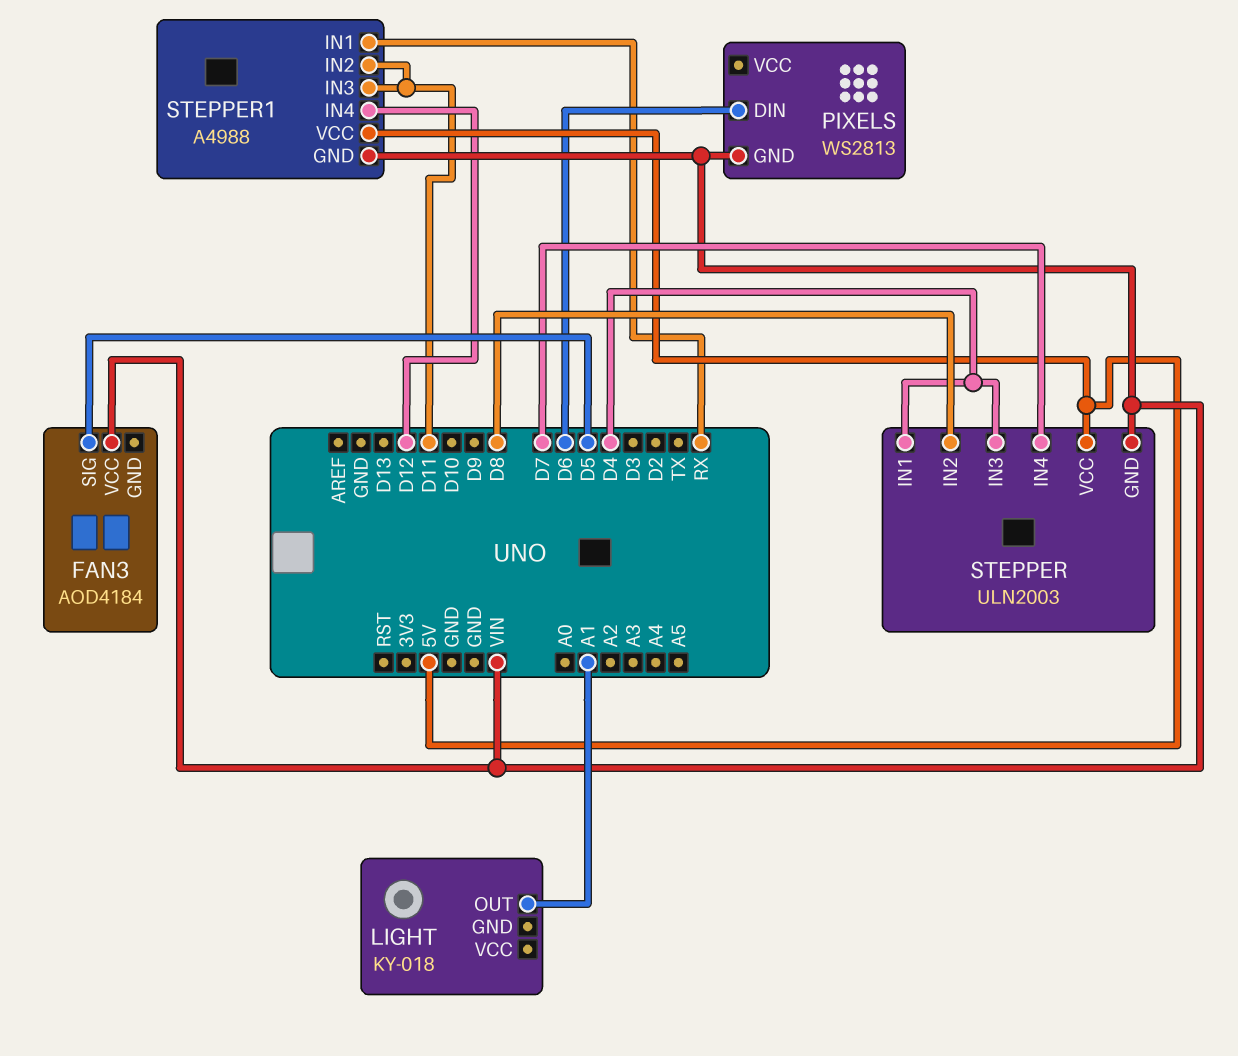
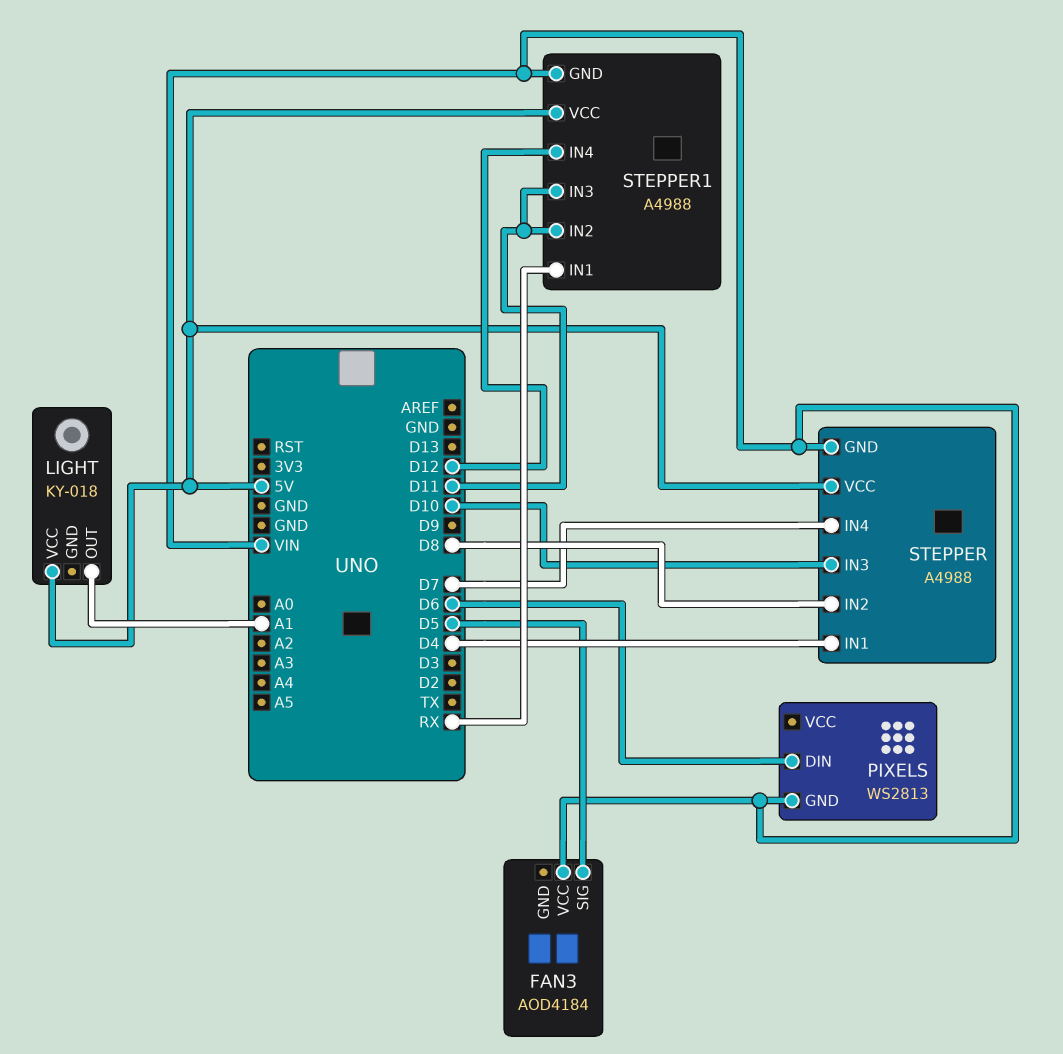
LIGHT pin VCC: none -> 5V
STEPPER: ULN2003 -> A4988
STEPPER pin IN3: D4 -> D10

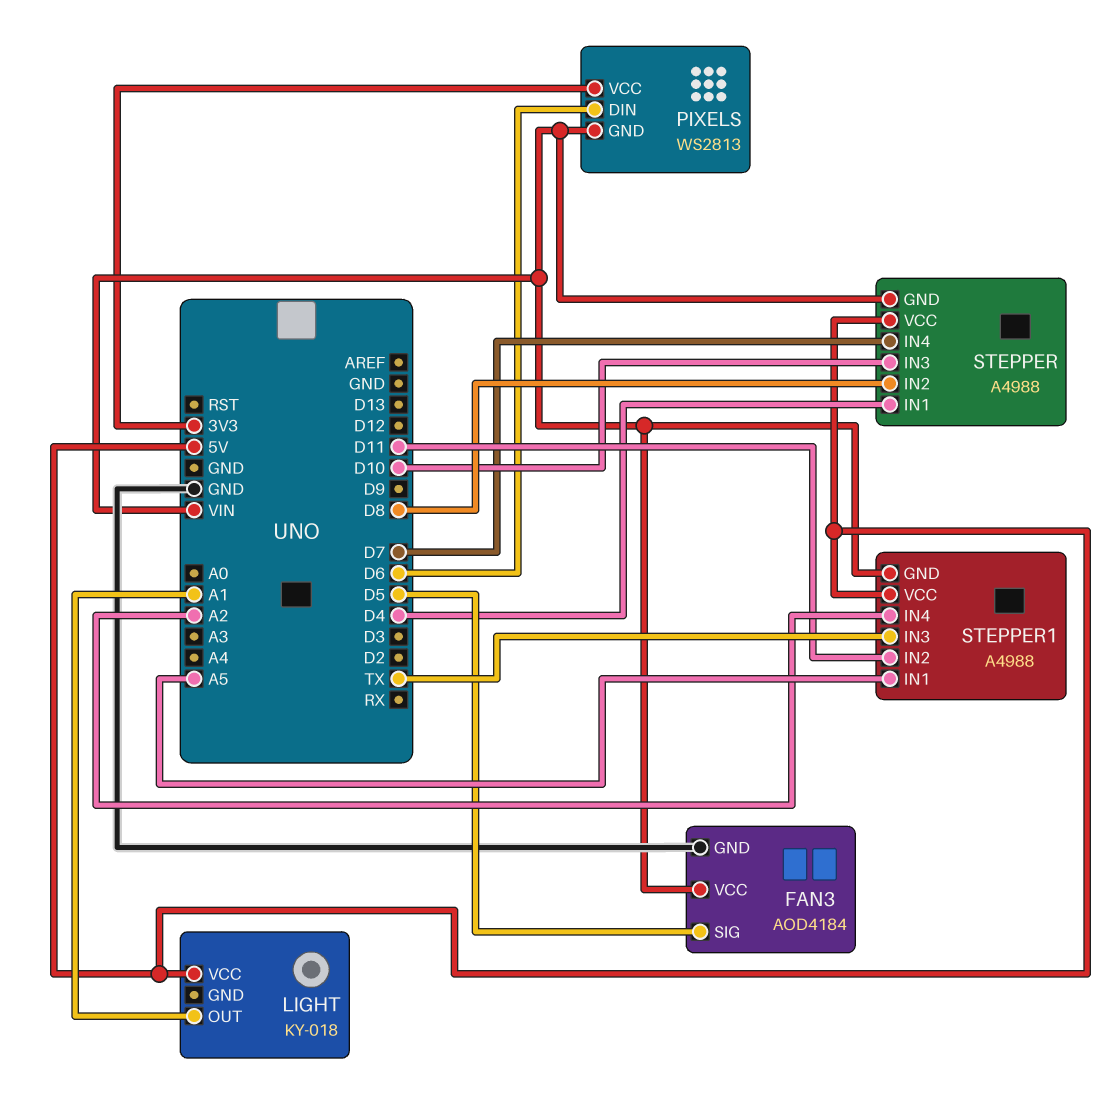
FAN3 pin GND: none -> GND
PIXELS pin VCC: none -> 3V3
STEPPER1 pin IN1: RX -> A5
STEPPER1 pin IN3: D11 -> TX
STEPPER1 pin IN4: D12 -> A2

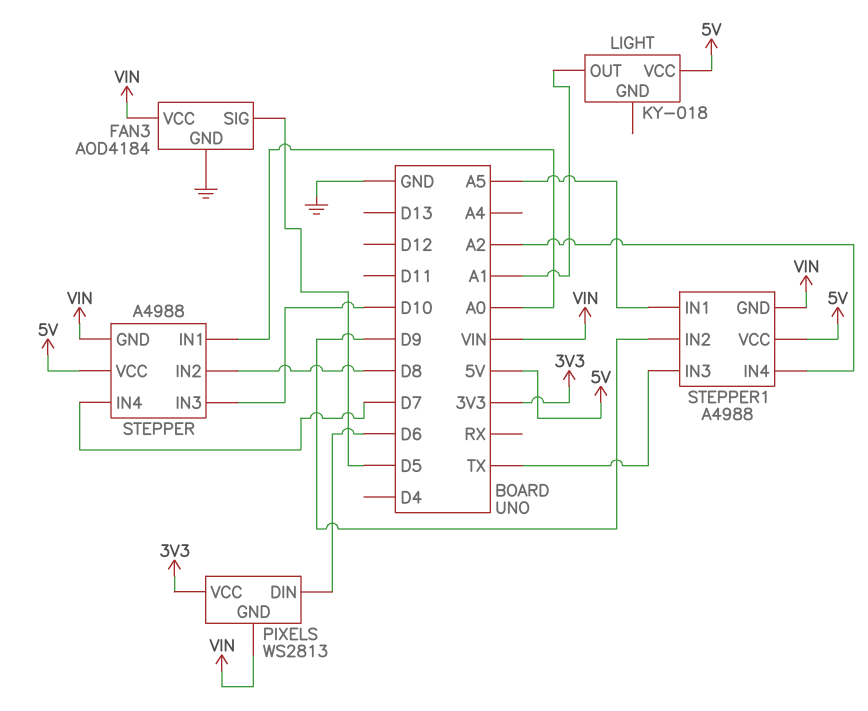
STEPPER pin IN1: D4 -> A0
STEPPER1 pin IN2: D11 -> D9

